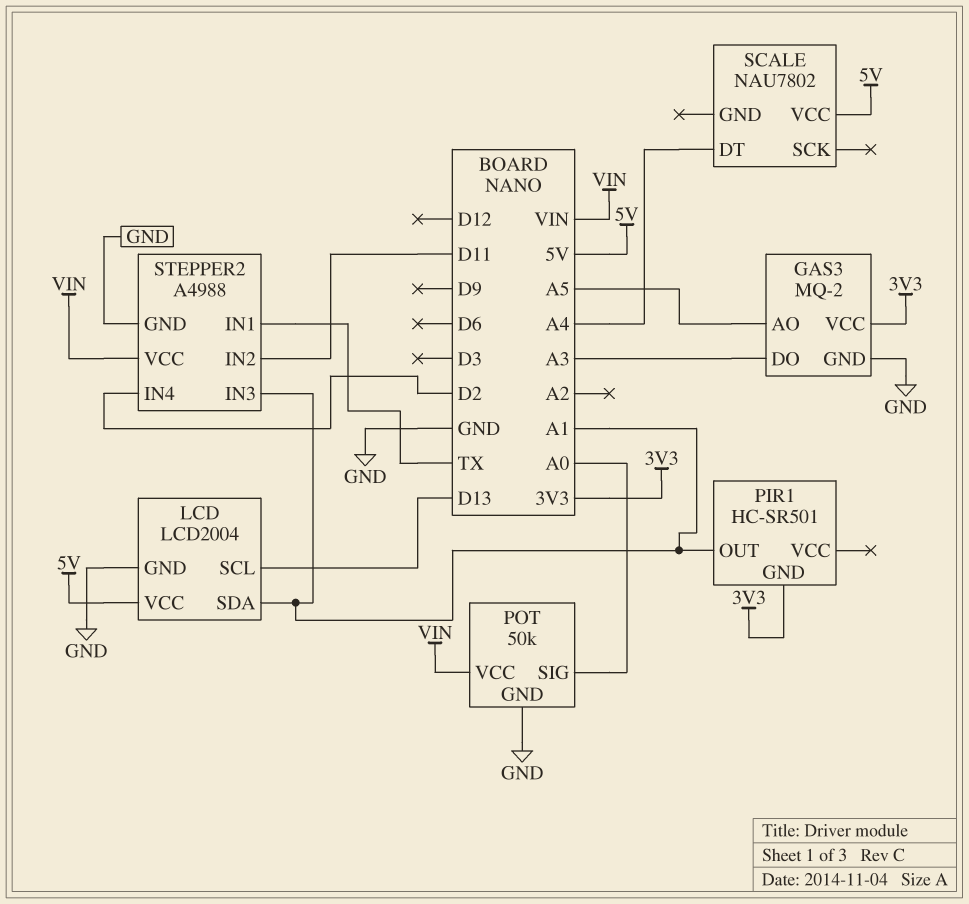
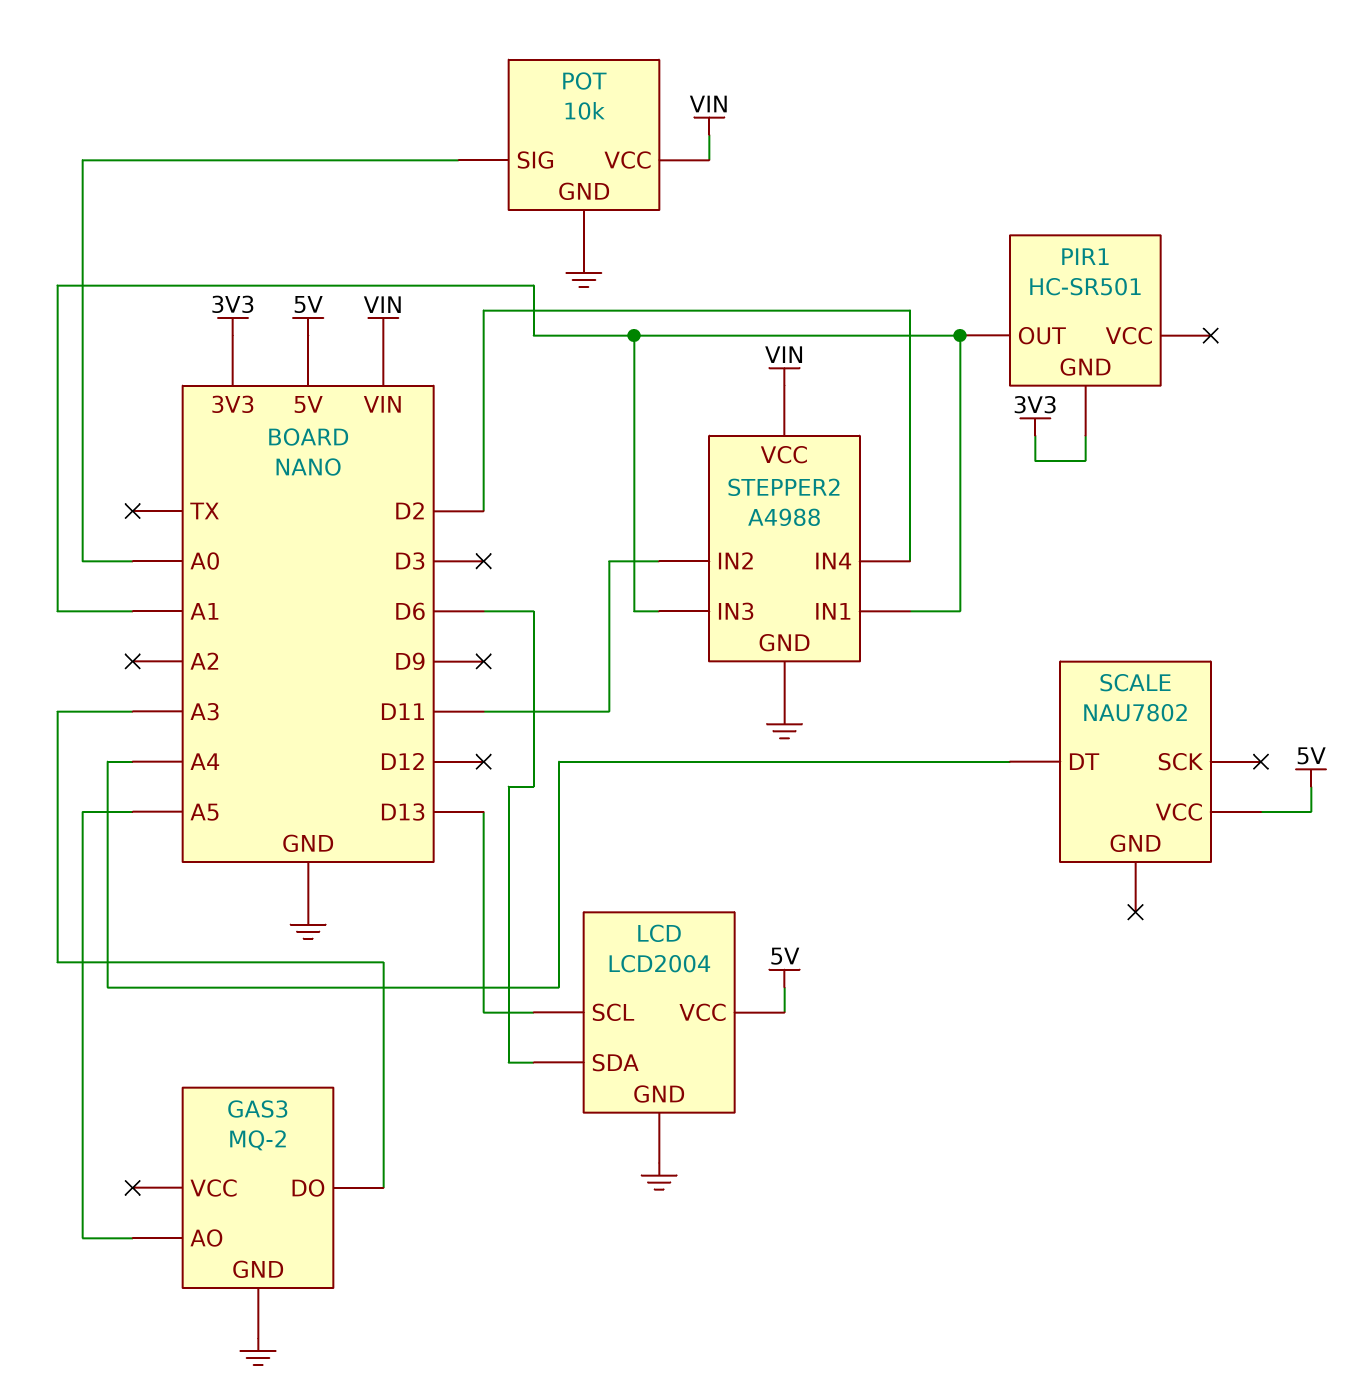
GAS3 pin VCC: 3V3 -> none
LCD pin SDA: A1 -> D6
POT: 50k -> 10k
STEPPER2 pin IN1: TX -> A1

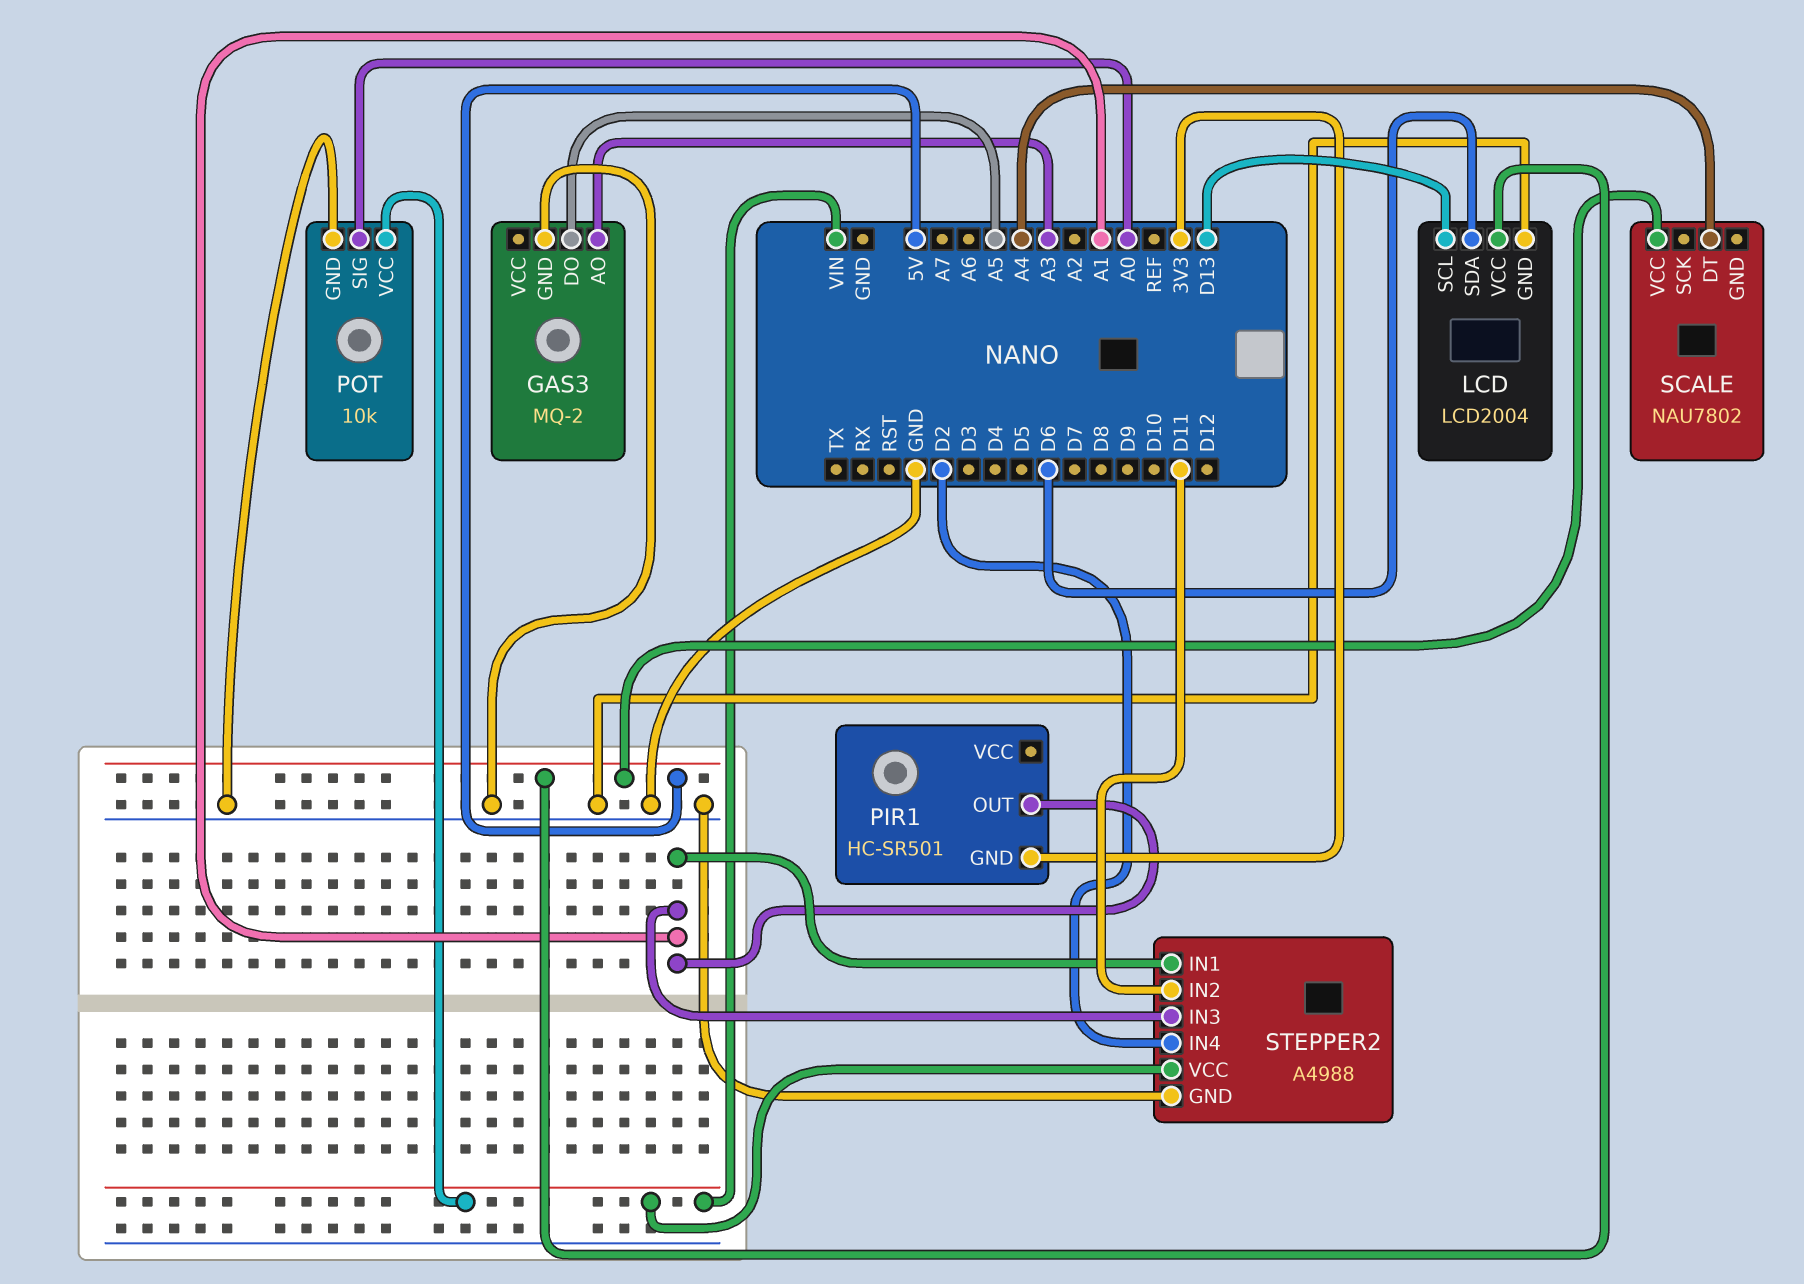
GAS3 pin AO: A5 -> A3
GAS3 pin DO: A3 -> A5

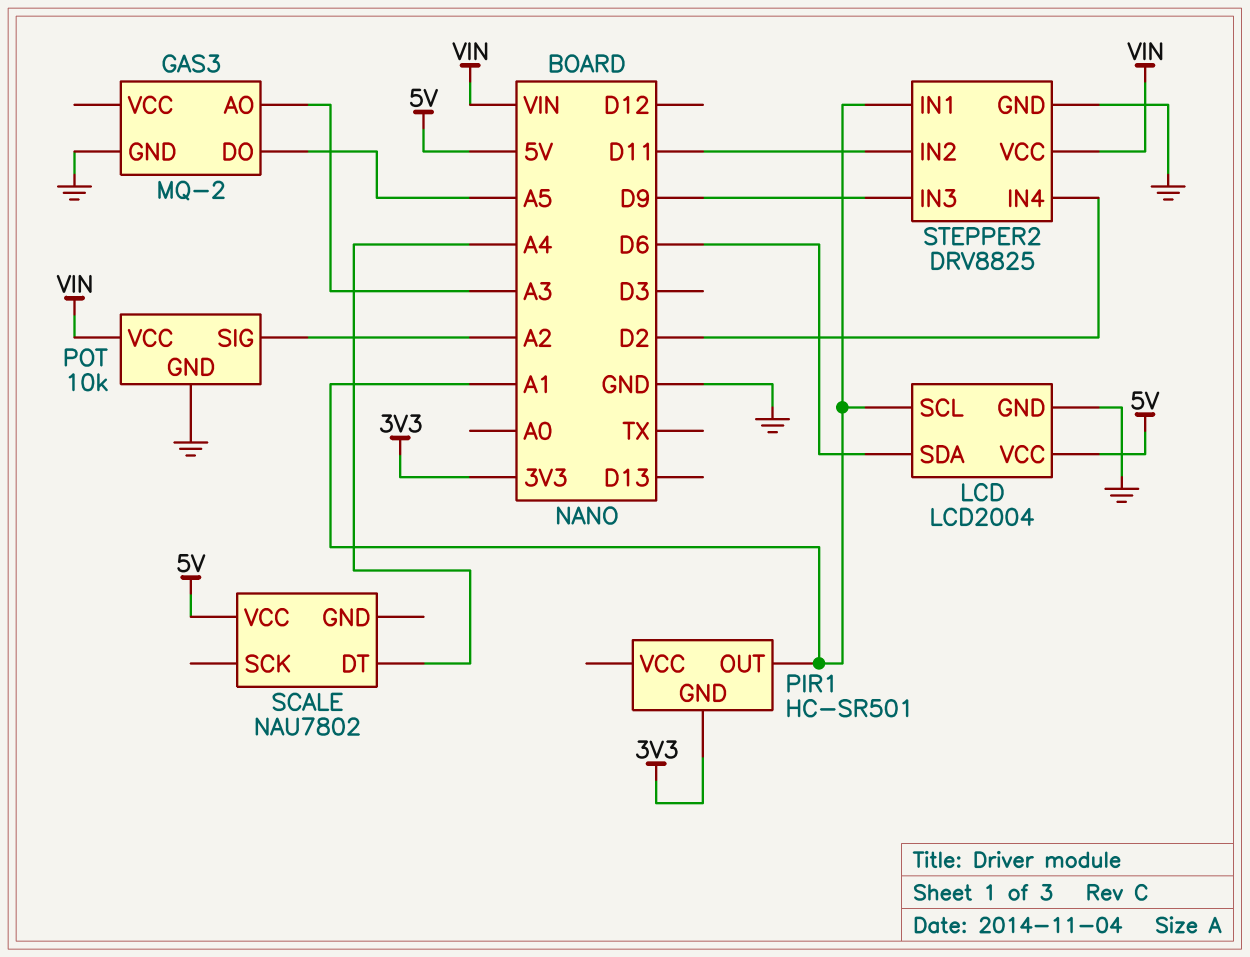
LCD pin SCL: D13 -> A1
POT pin SIG: A0 -> A2
STEPPER2: A4988 -> DRV8825
STEPPER2 pin IN3: A1 -> D9

